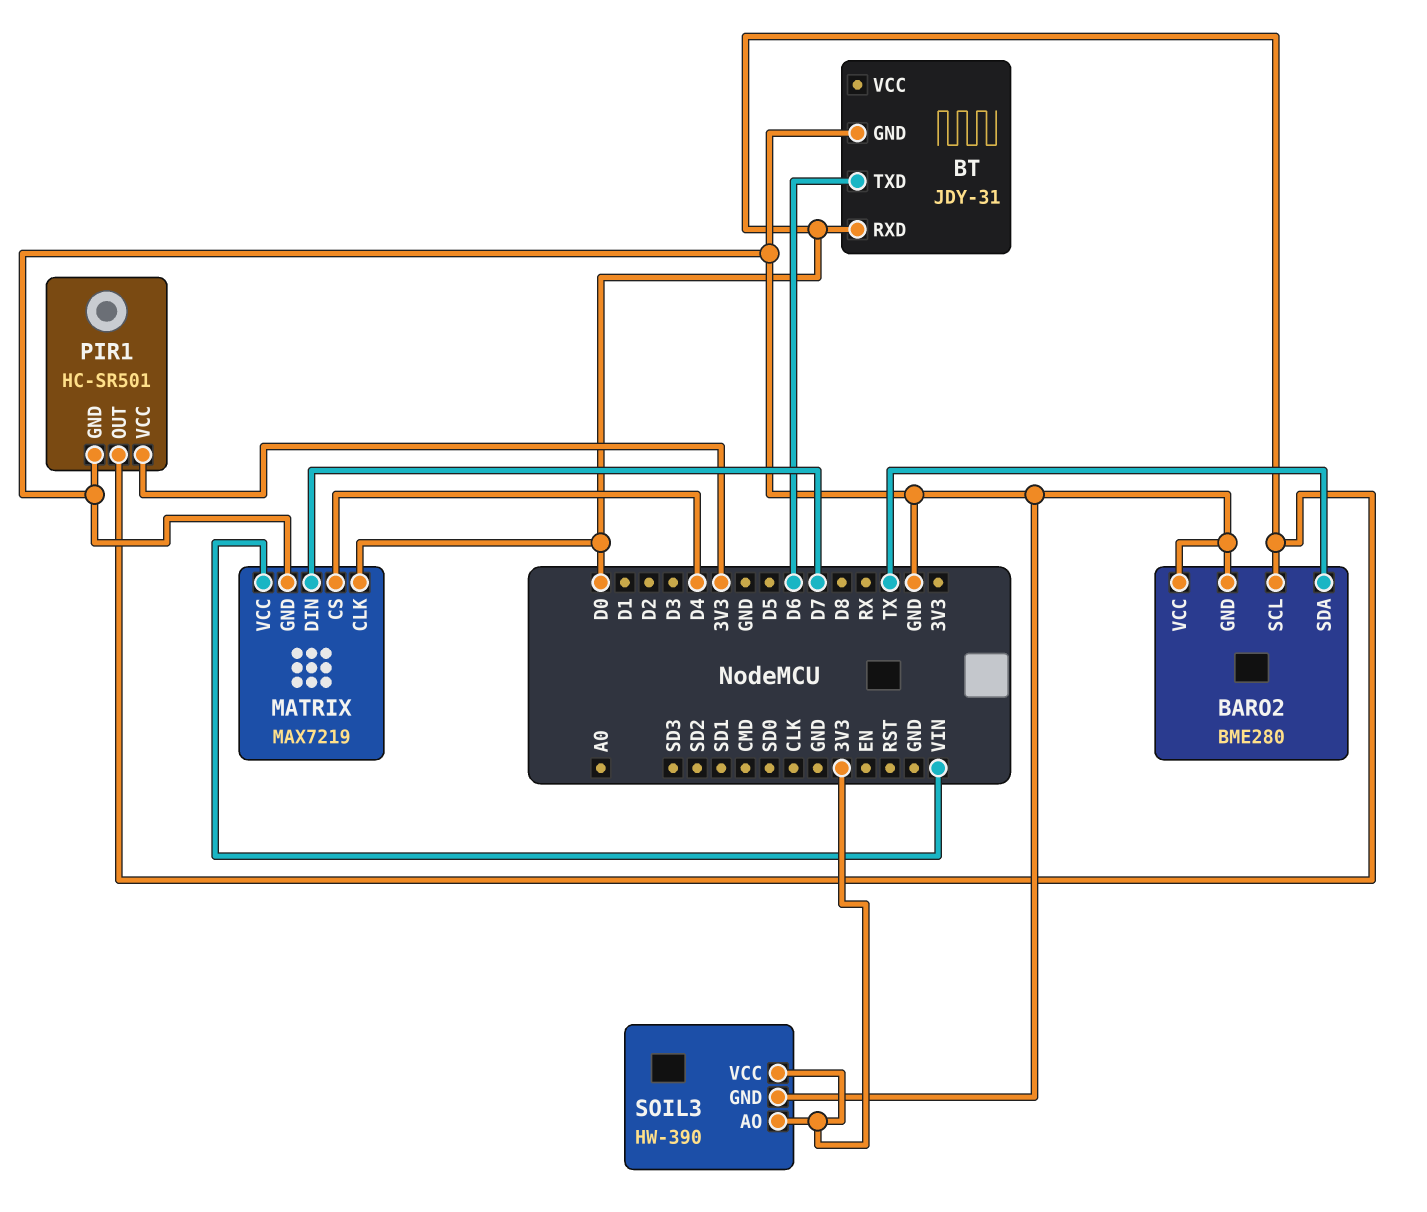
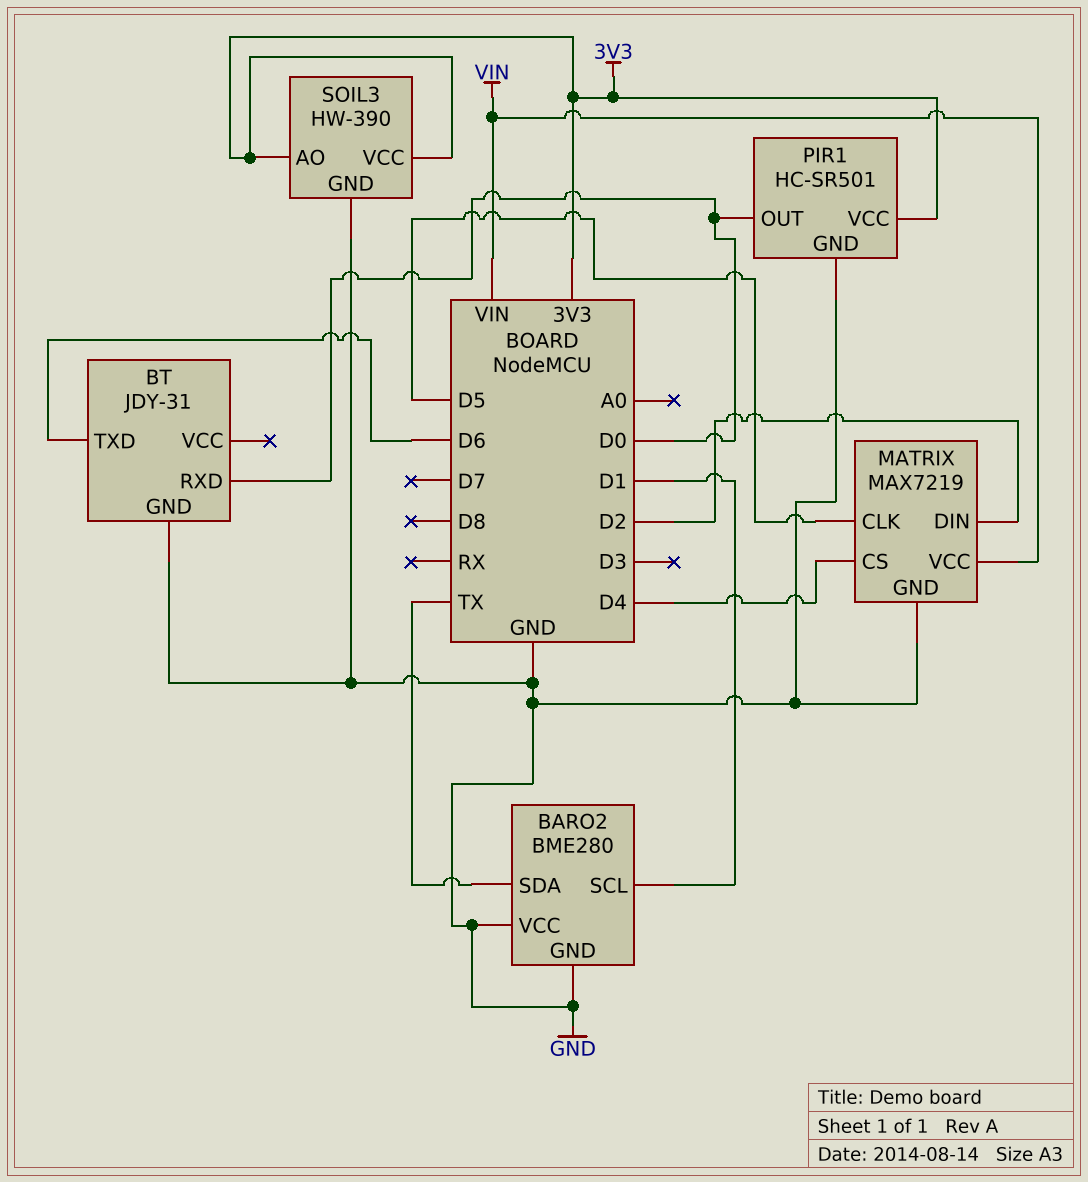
BARO2 pin SCL: D0 -> D1
MATRIX pin CLK: D0 -> D5
MATRIX pin DIN: D7 -> D2

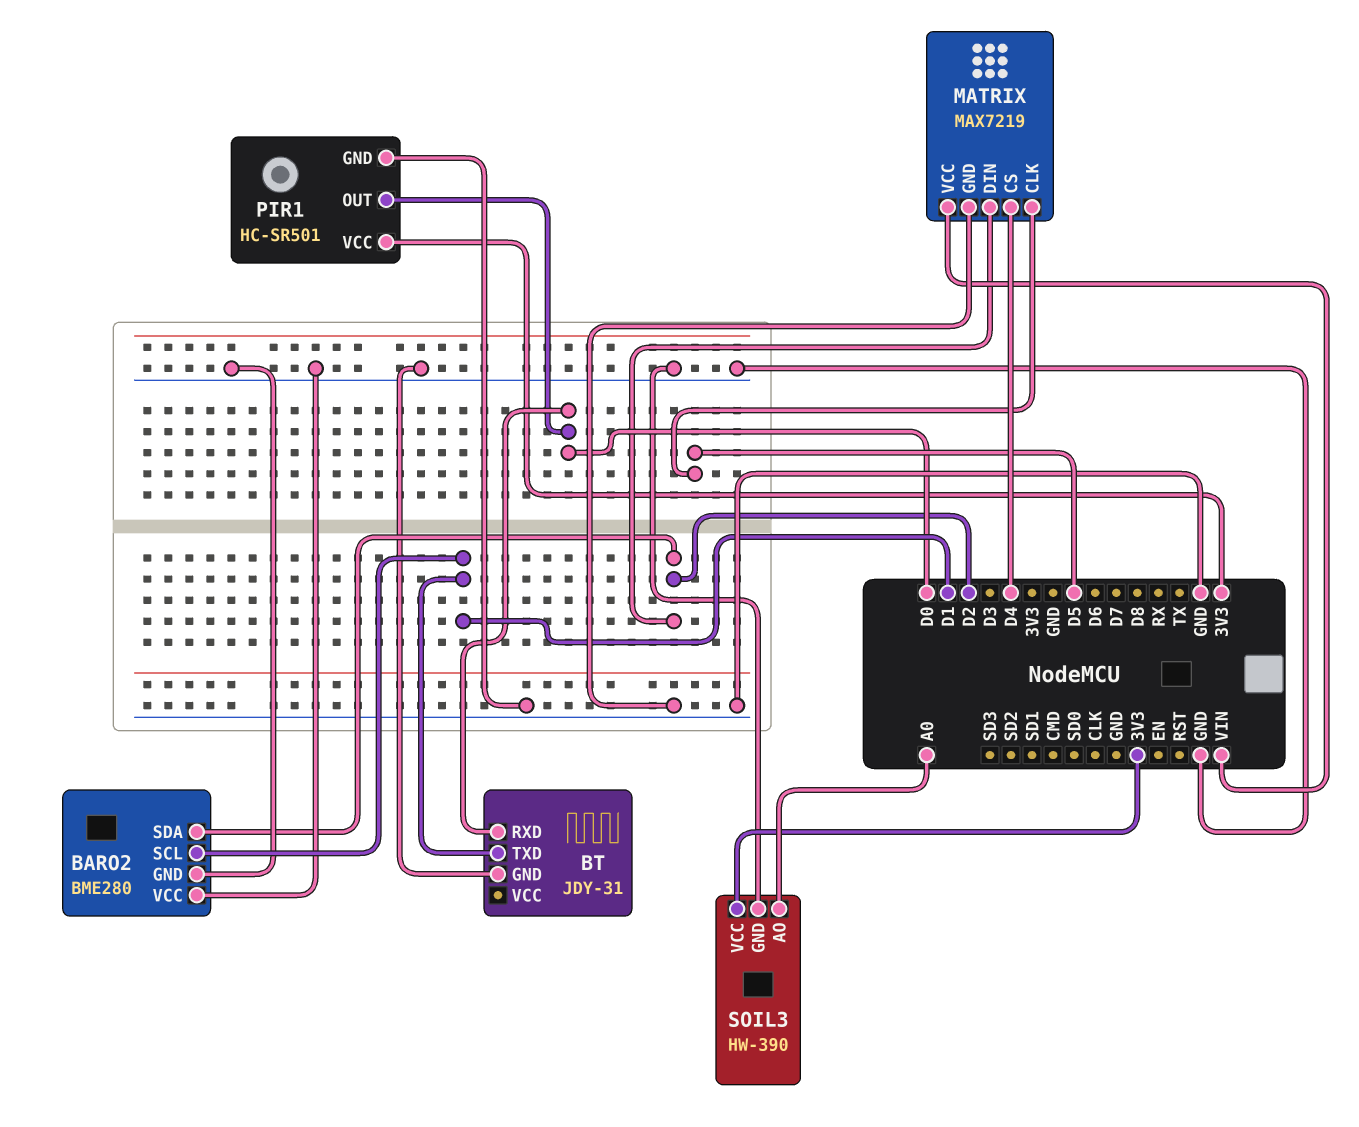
BARO2 pin SDA: TX -> D2
BT pin TXD: D6 -> D1
SOIL3 pin AO: 3V3 -> A0

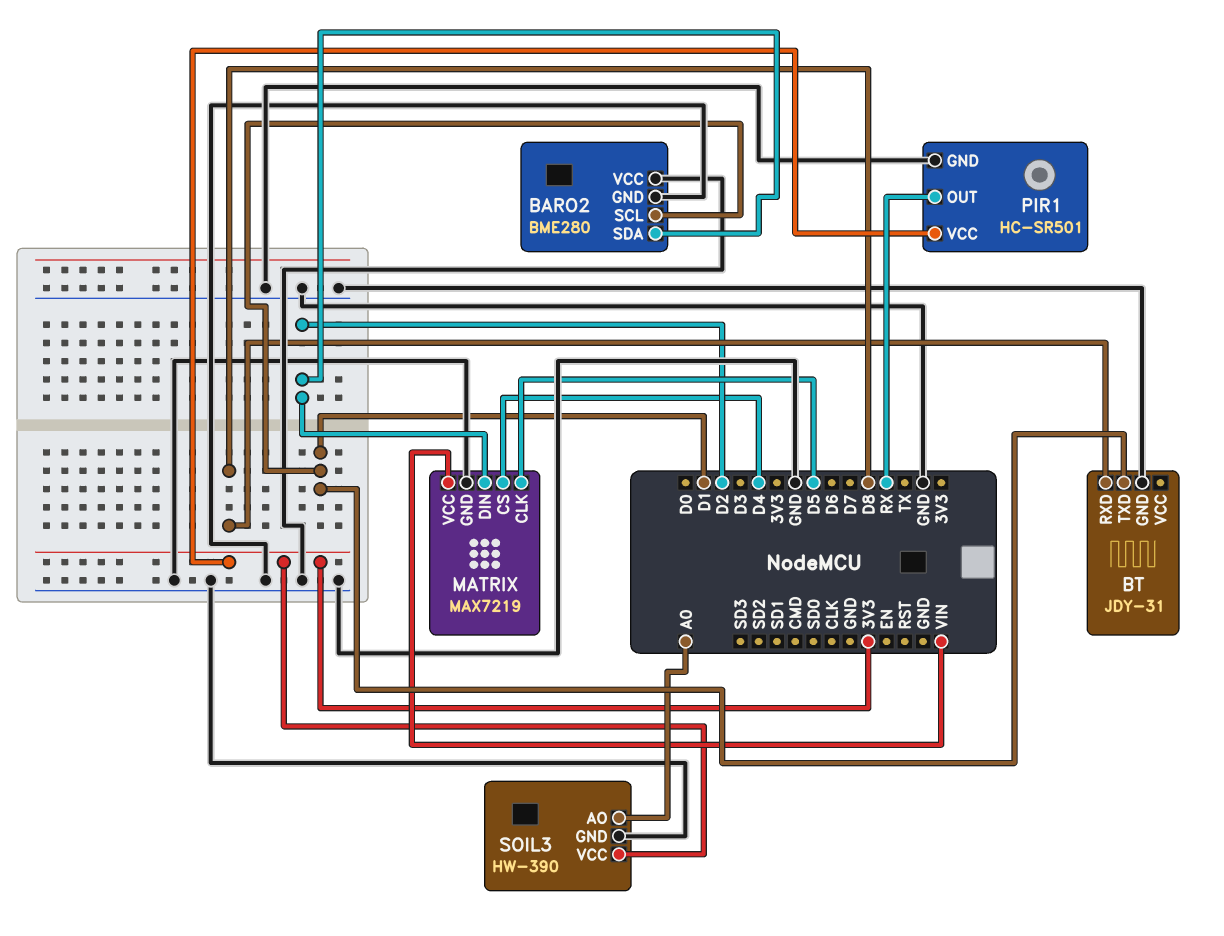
BT pin RXD: D0 -> D8
PIR1 pin OUT: D0 -> RX

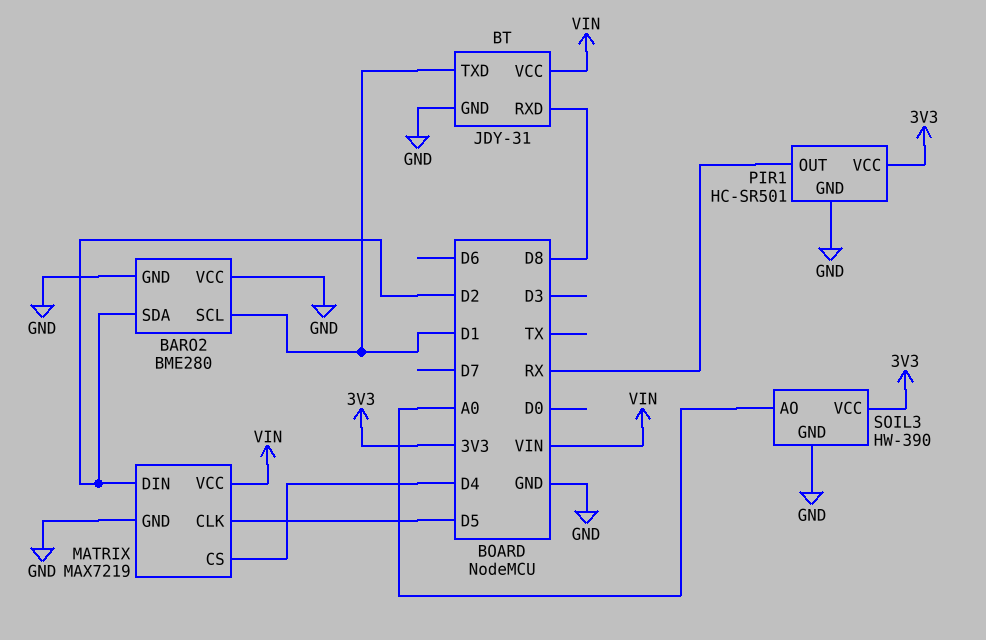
BT pin VCC: none -> VIN

